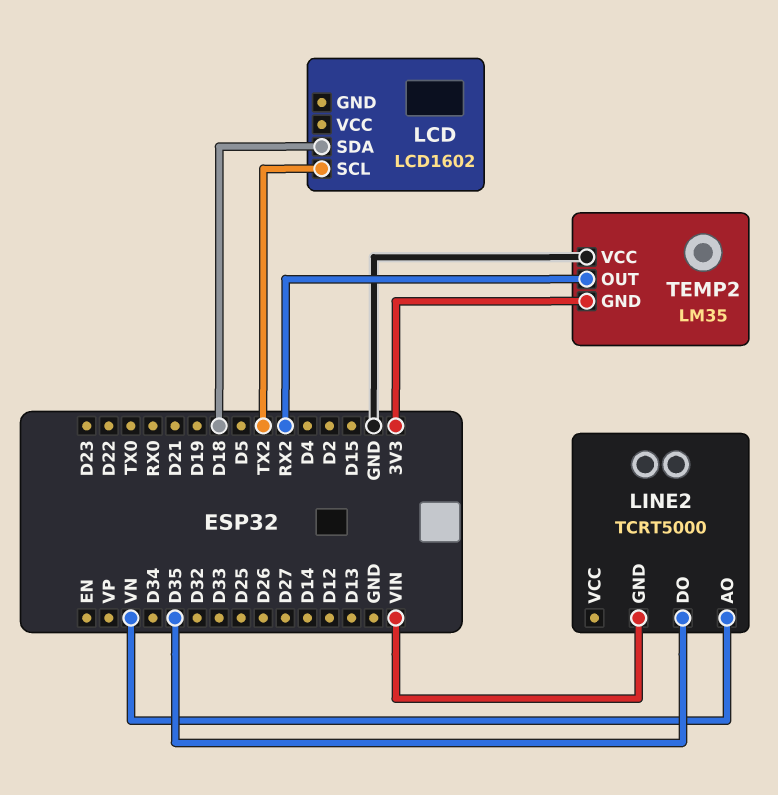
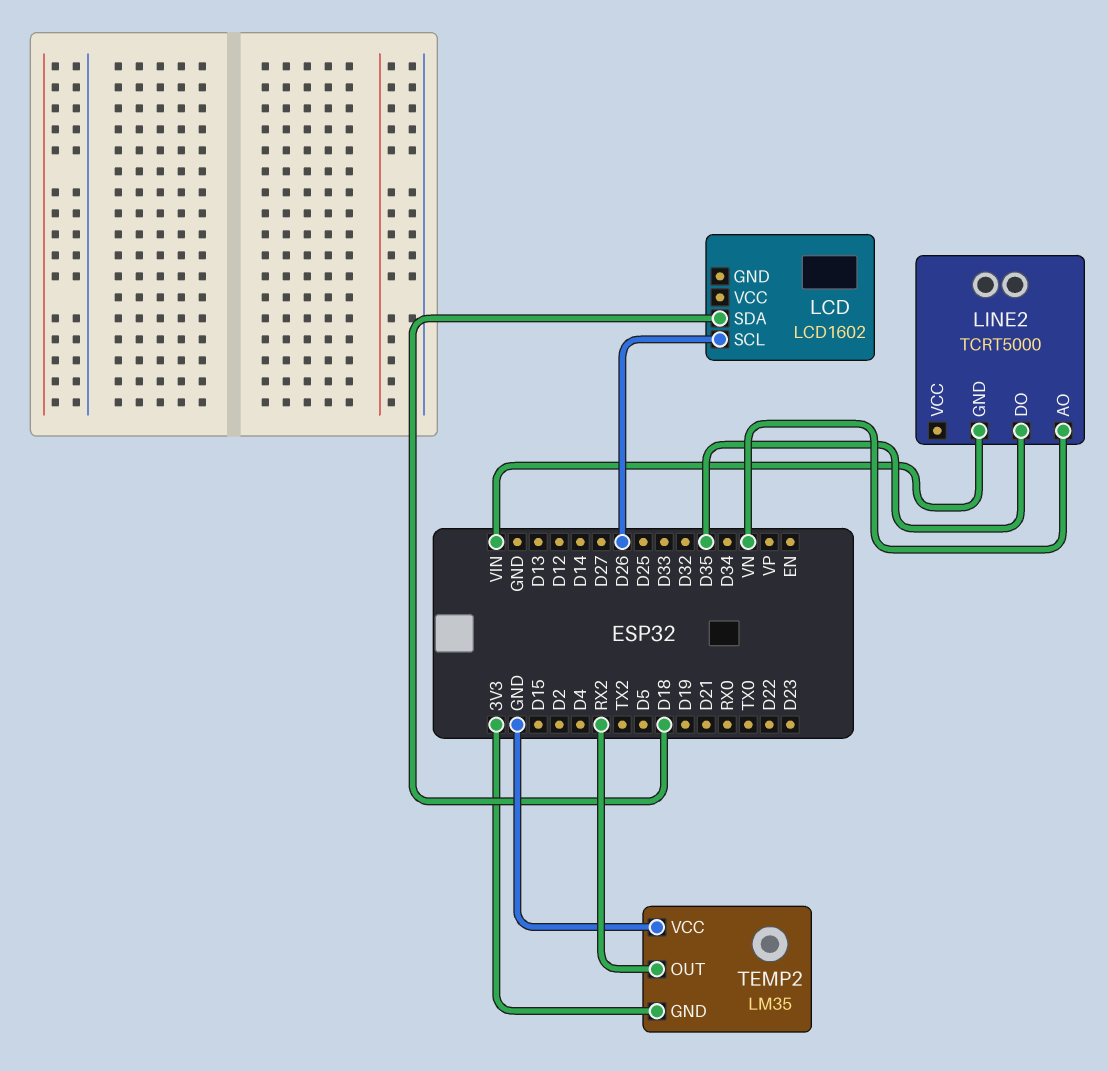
LCD pin SCL: TX2 -> D26

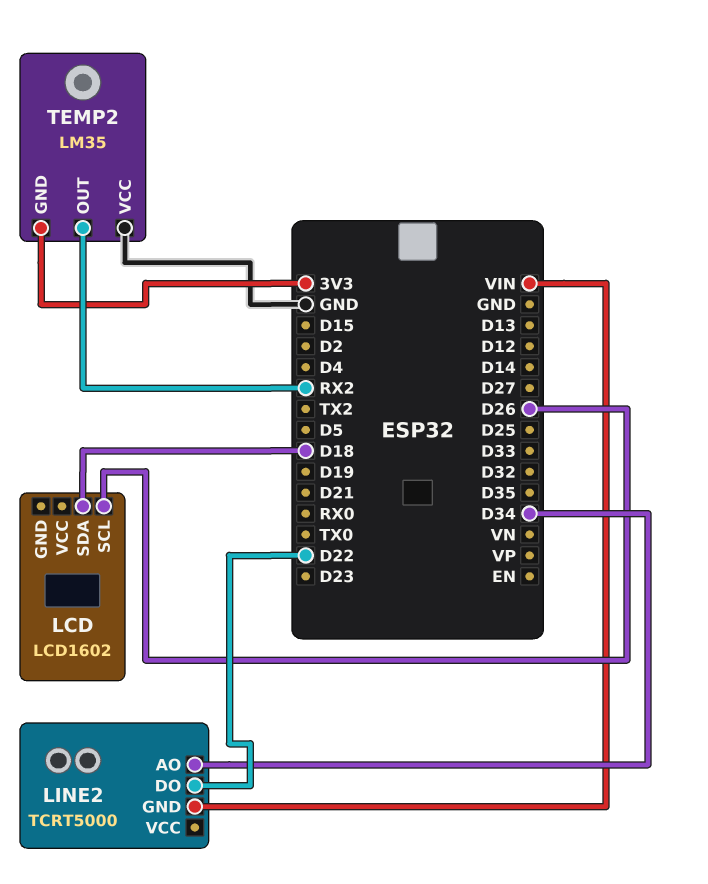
LINE2 pin AO: VN -> D34
LINE2 pin DO: D35 -> D22

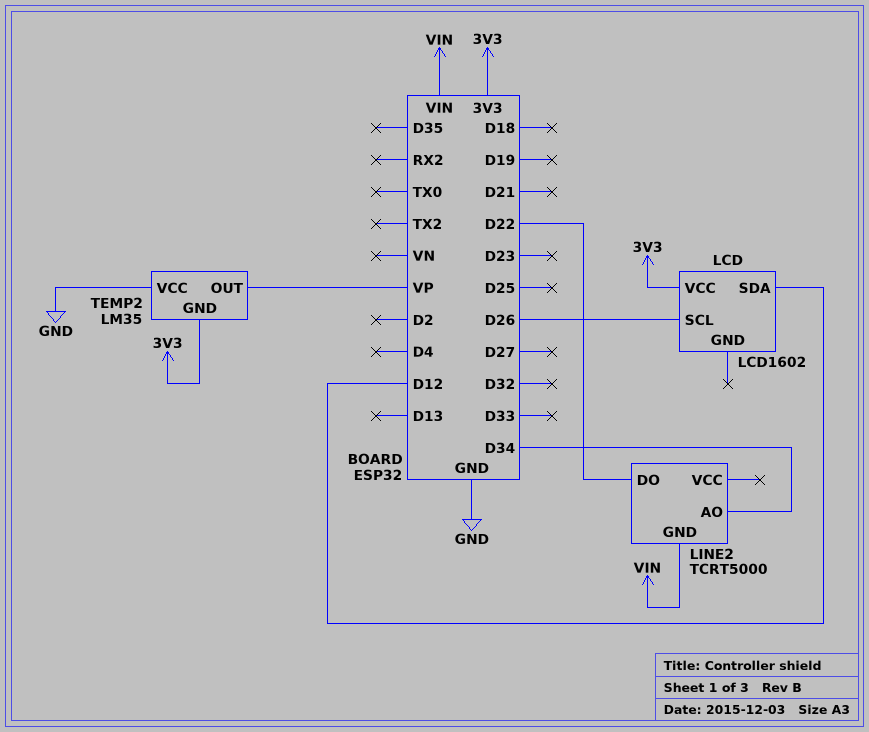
LCD pin SDA: D18 -> D12
LCD pin VCC: none -> 3V3
TEMP2 pin OUT: RX2 -> VP

